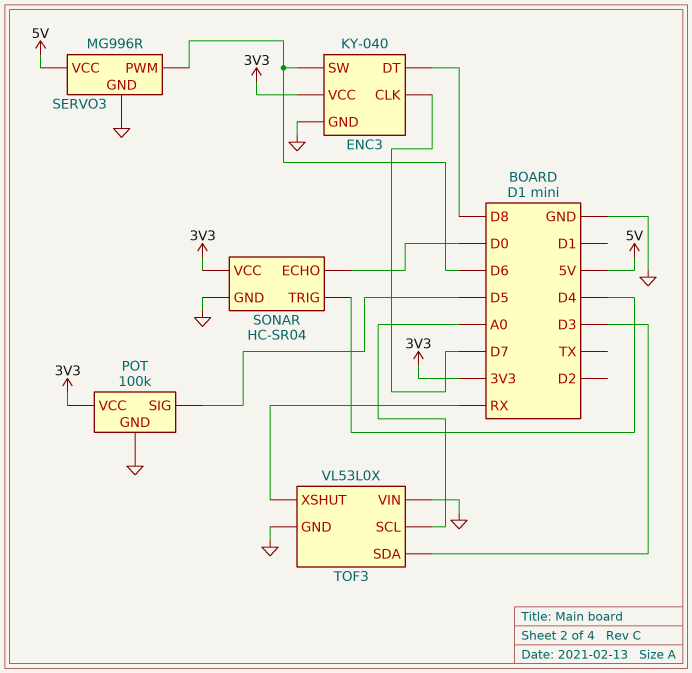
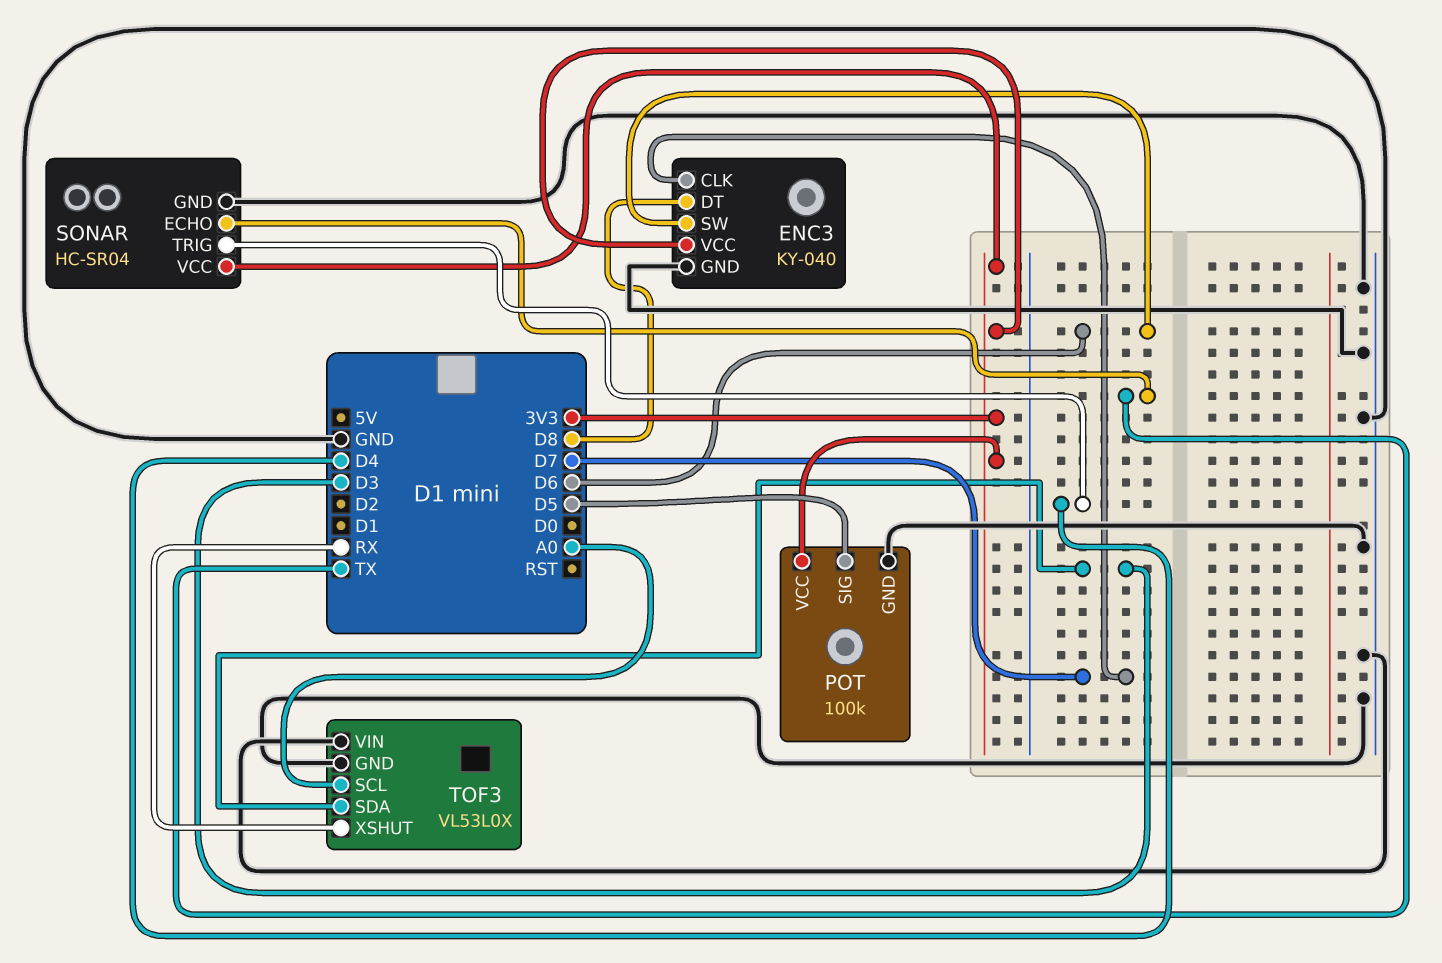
SERVO3: MG996R -> none
SERVO3 pin GND: GND -> none
SERVO3 pin PWM: D6 -> none
SERVO3 pin VCC: 5V -> none
SONAR pin ECHO: D0 -> TX

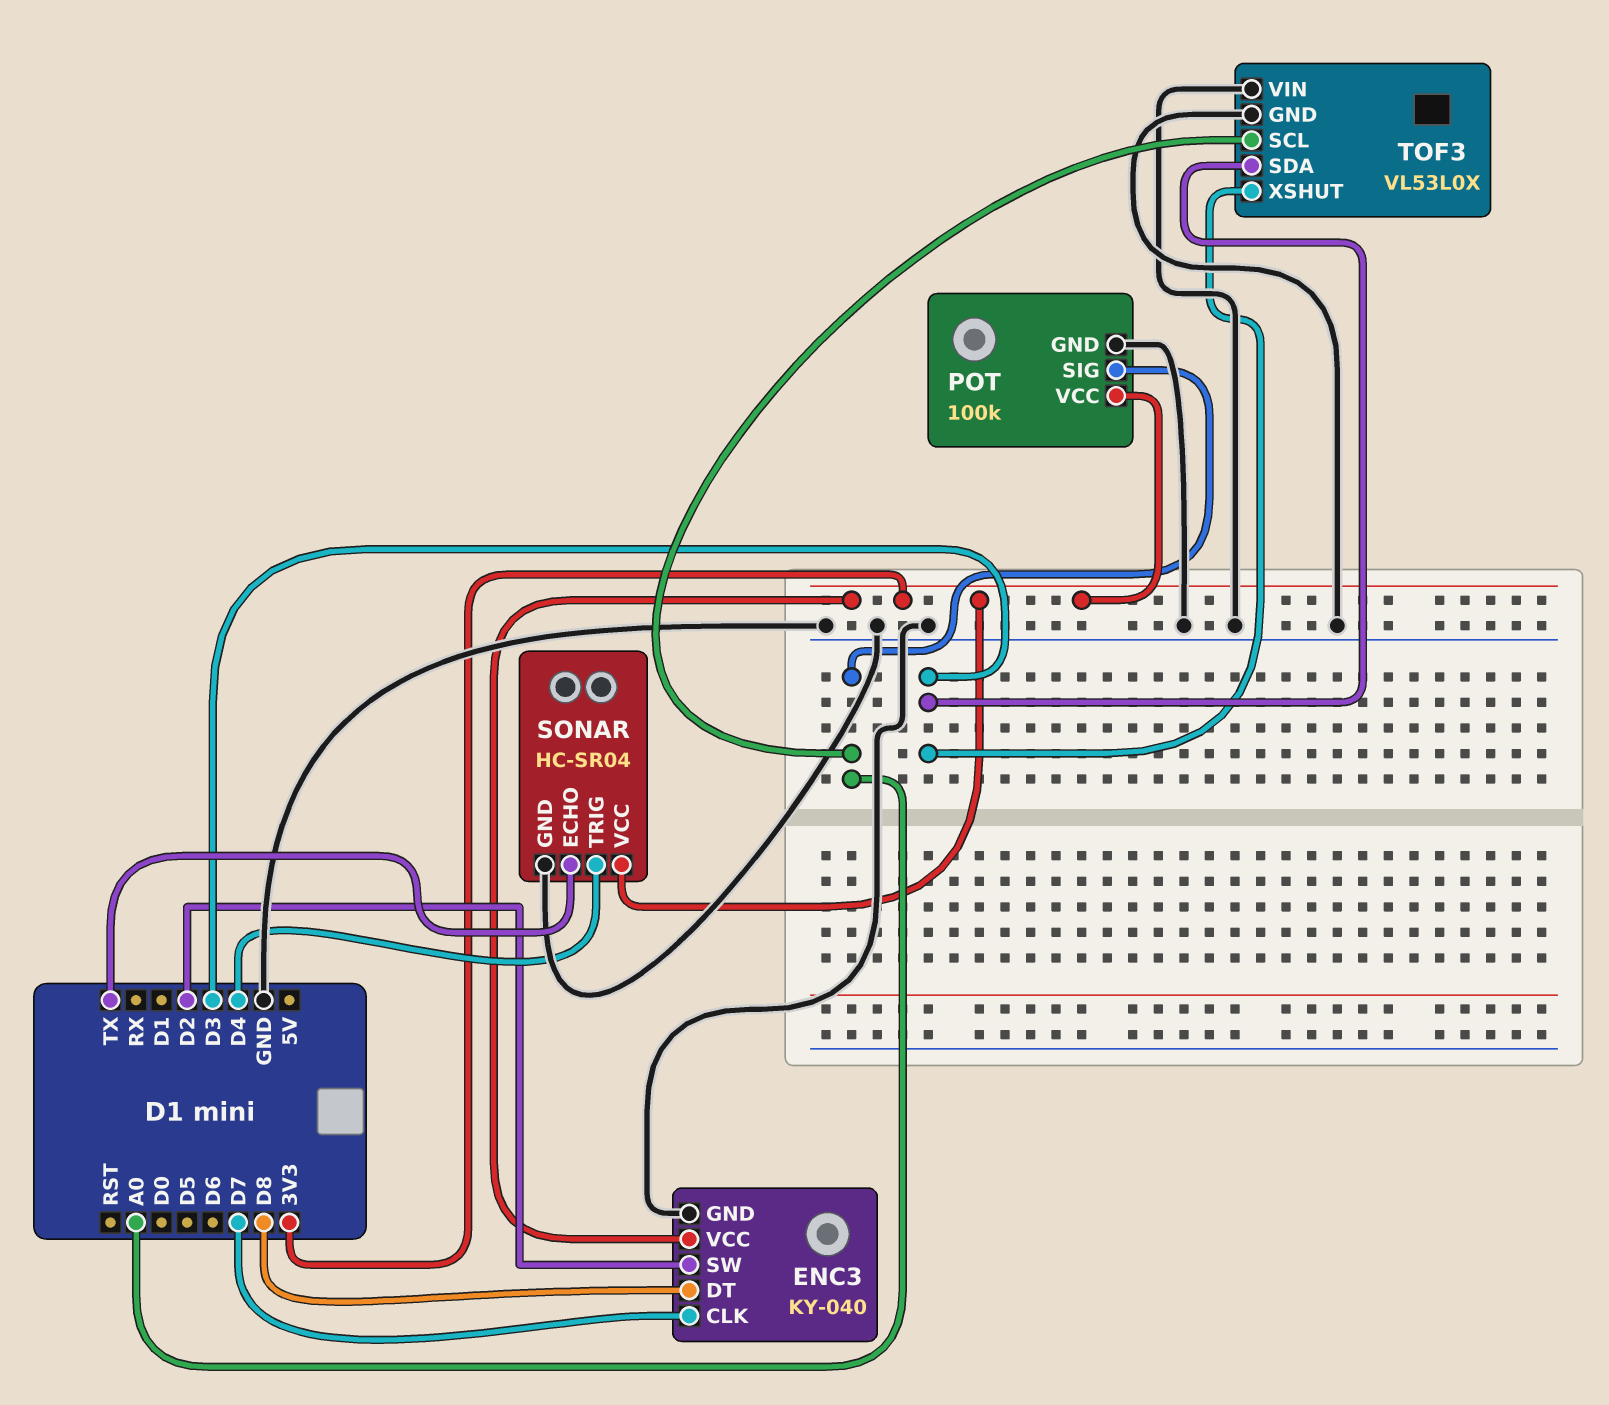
ENC3 pin SW: D6 -> D2
POT pin SIG: D5 -> A0
TOF3 pin XSHUT: RX -> D3

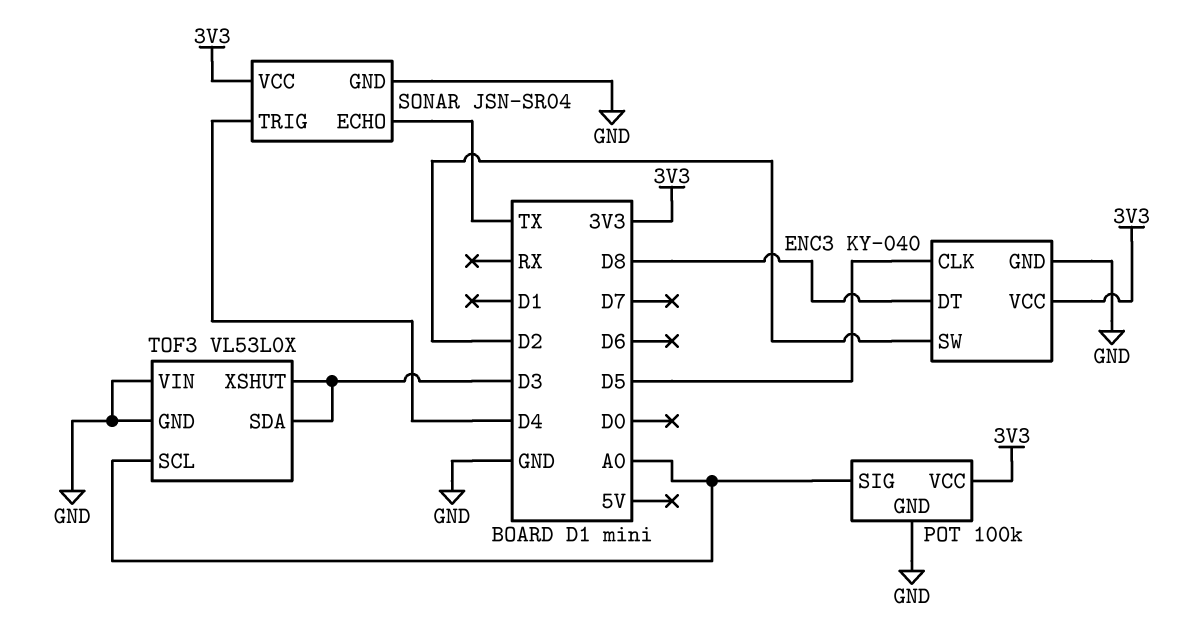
ENC3 pin CLK: D7 -> D5
SONAR: HC-SR04 -> JSN-SR04

